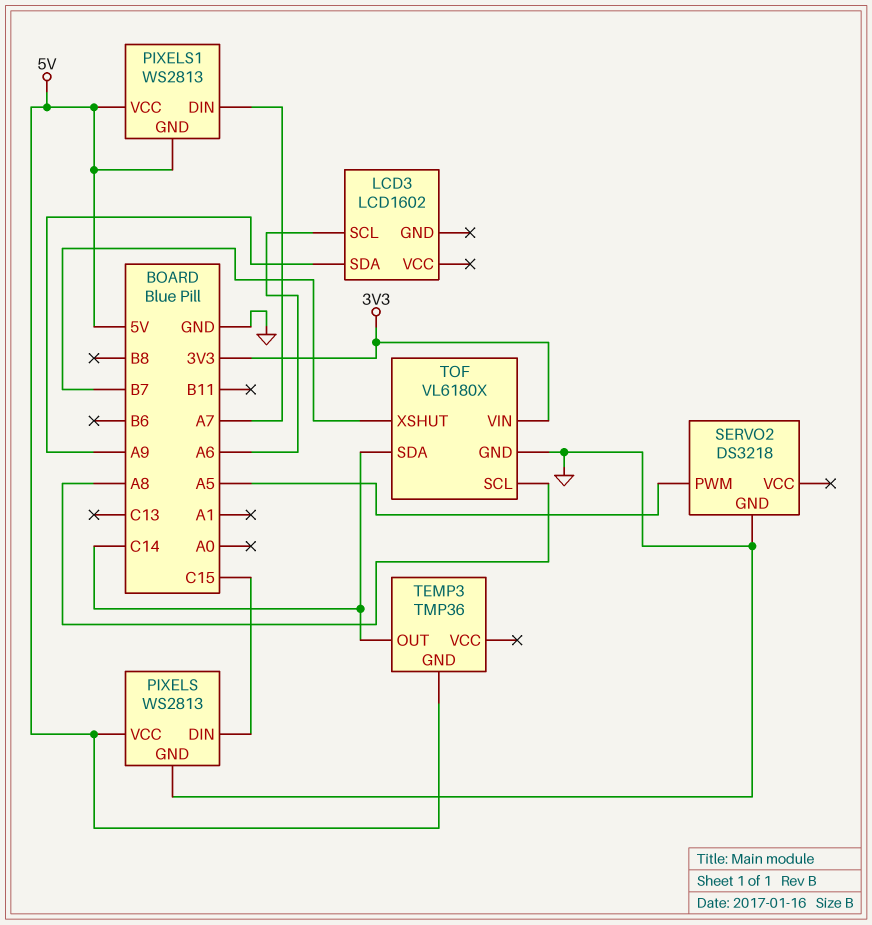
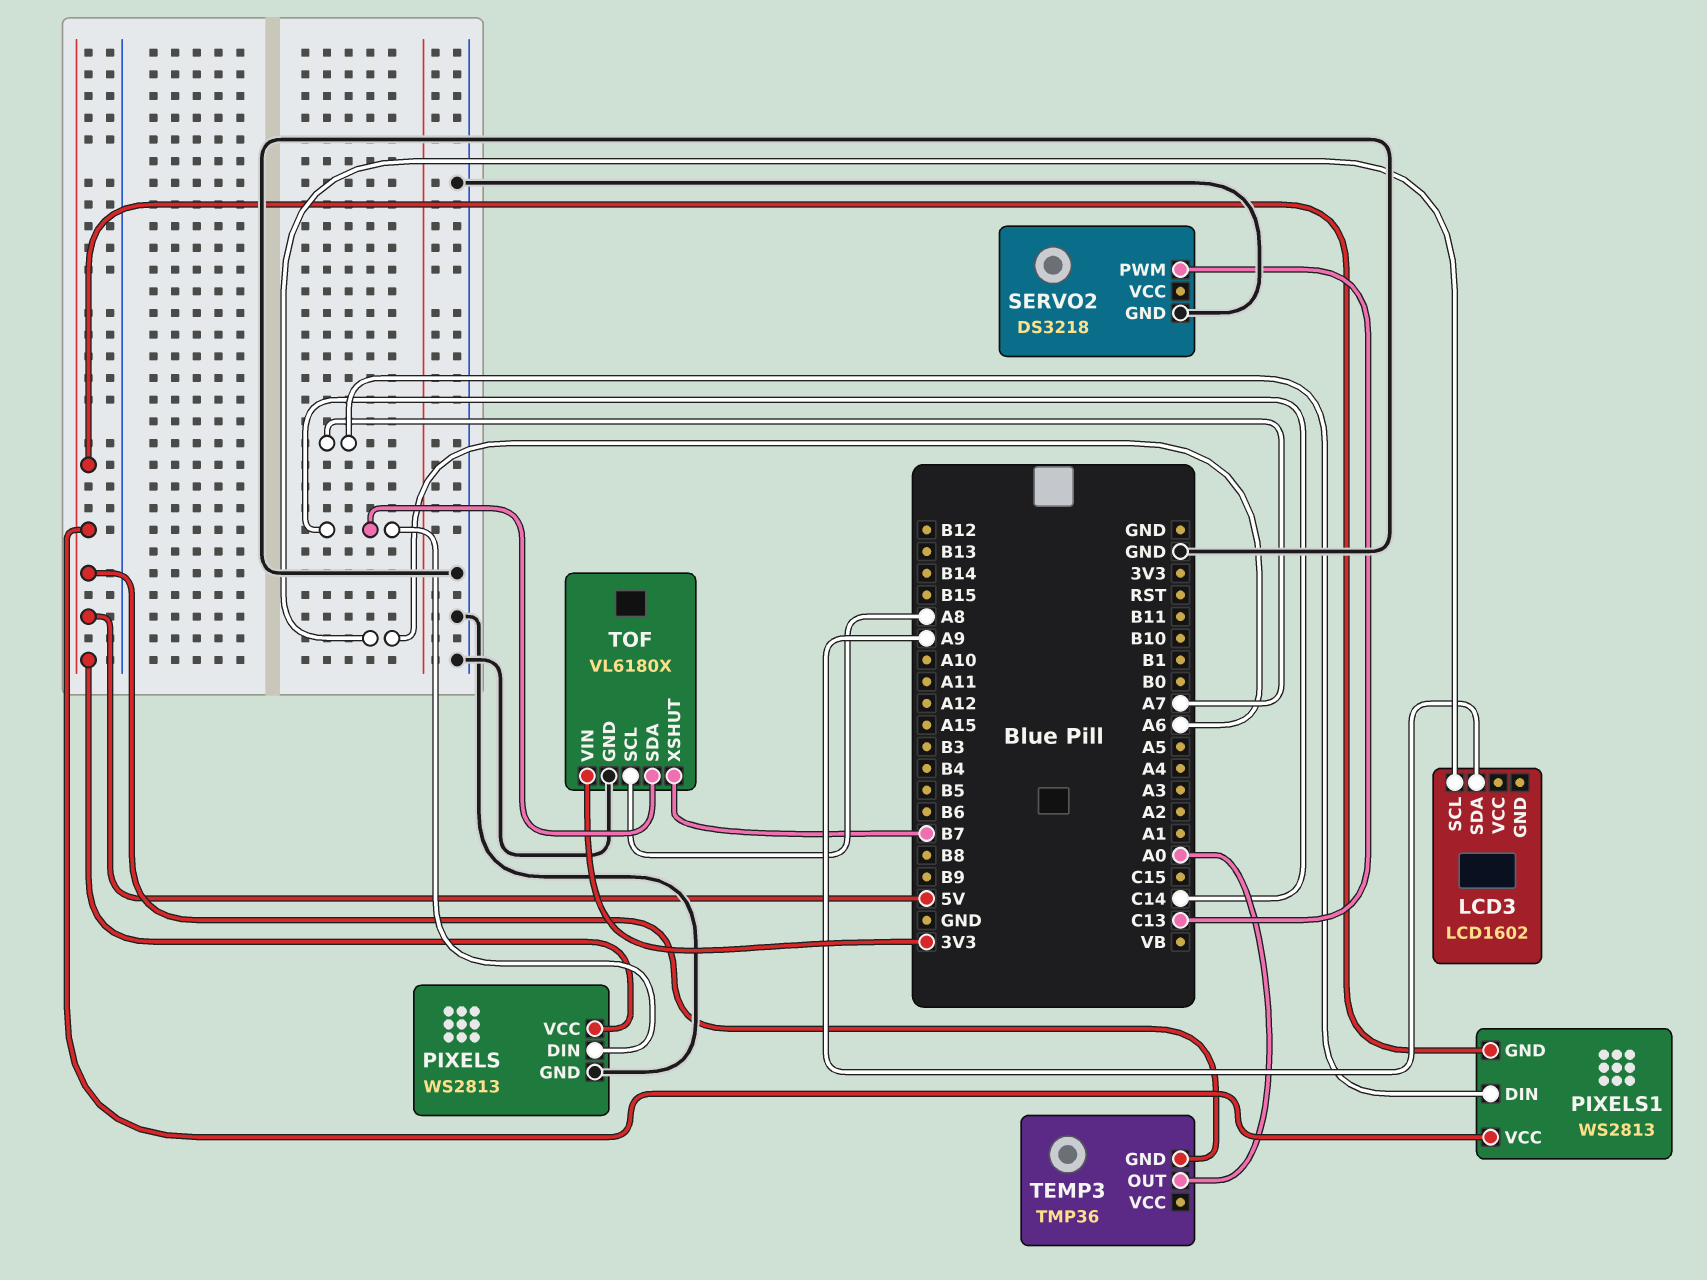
PIXELS pin DIN: C15 -> C14
SERVO2 pin PWM: A5 -> C13
TEMP3 pin OUT: C14 -> A0

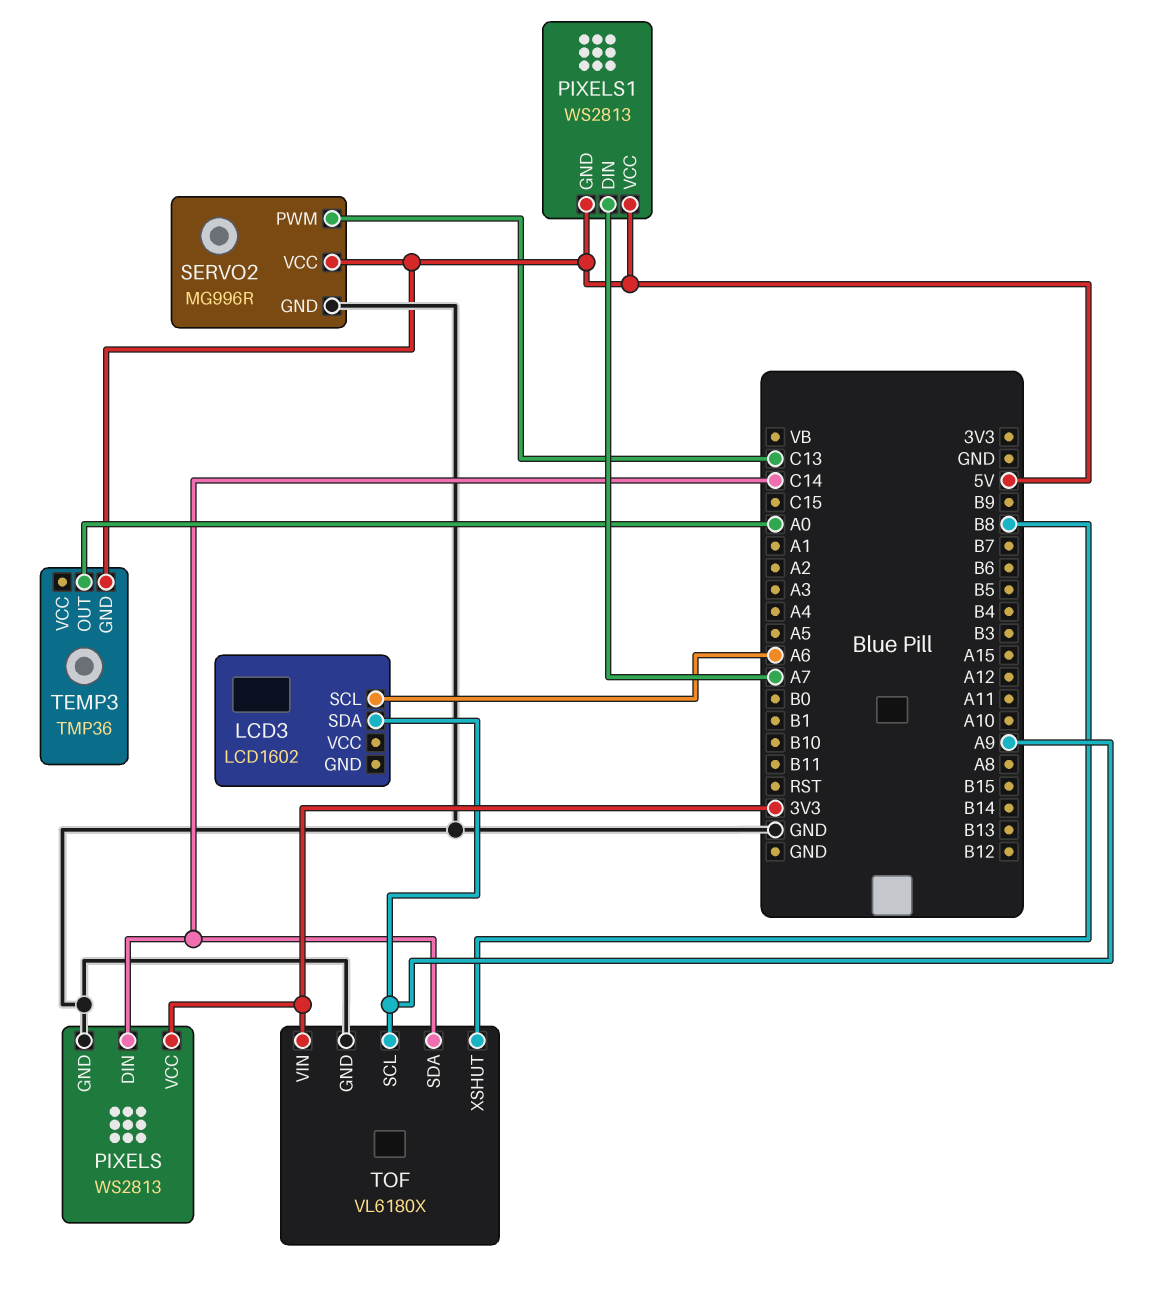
PIXELS pin VCC: 5V -> 3V3
SERVO2: DS3218 -> MG996R
SERVO2 pin VCC: none -> 5V
TOF pin SCL: A8 -> A9
TOF pin XSHUT: B7 -> B8

